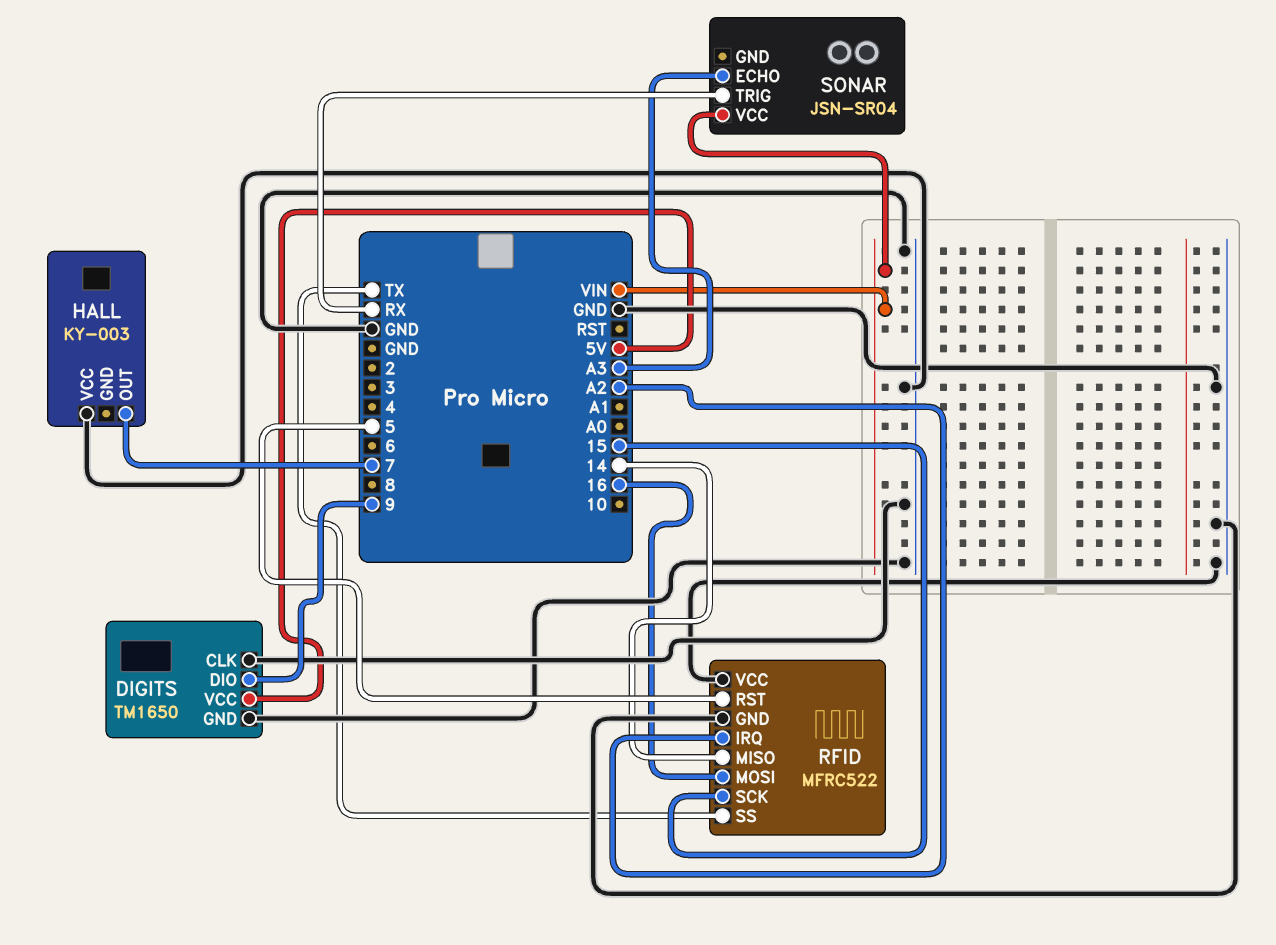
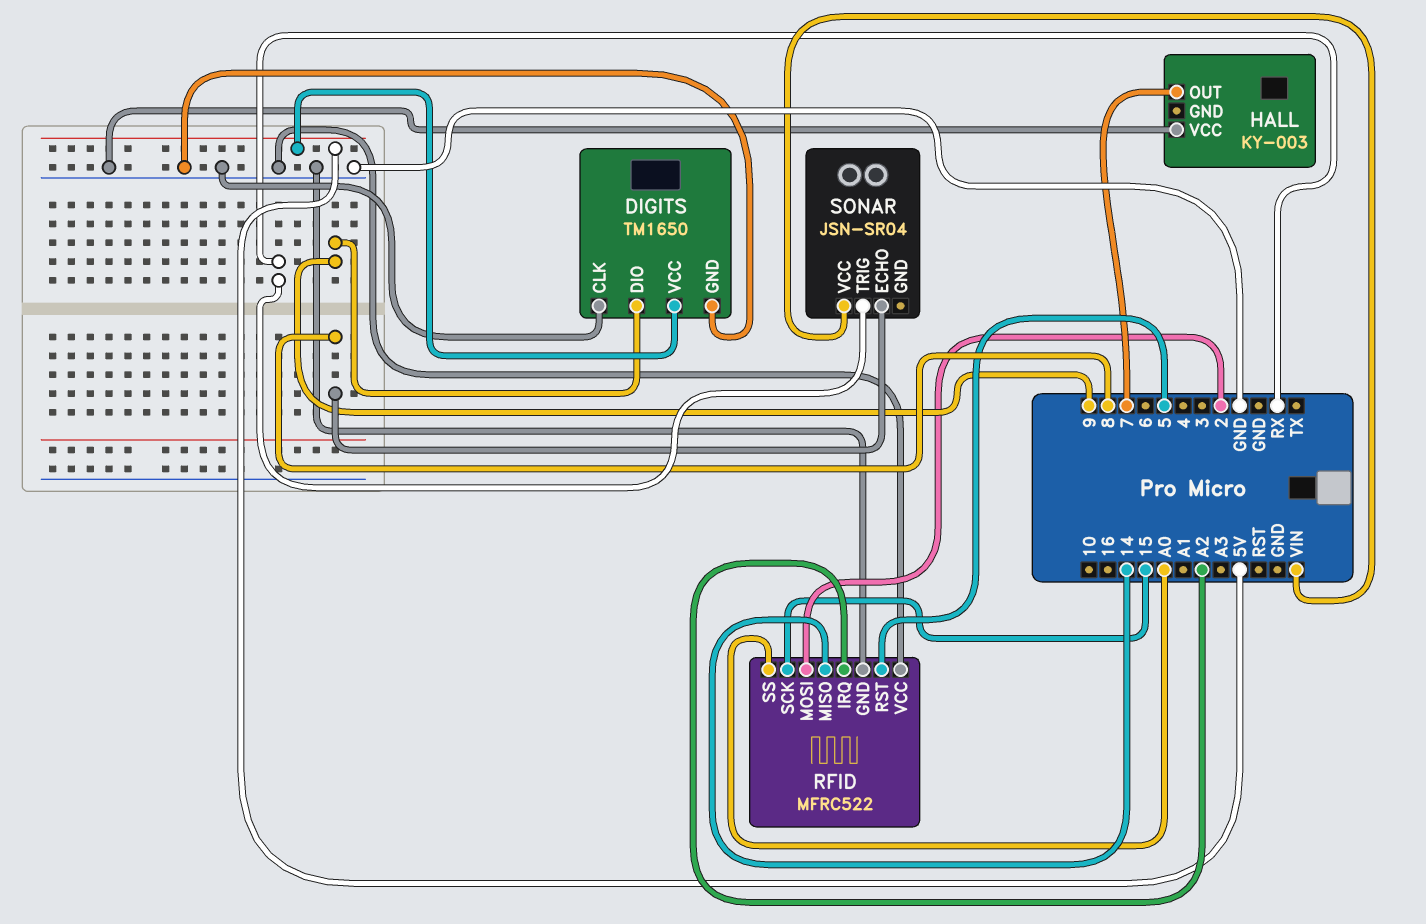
RFID pin MOSI: 16 -> 2
RFID pin SS: TX -> A0
SONAR pin ECHO: A3 -> 8

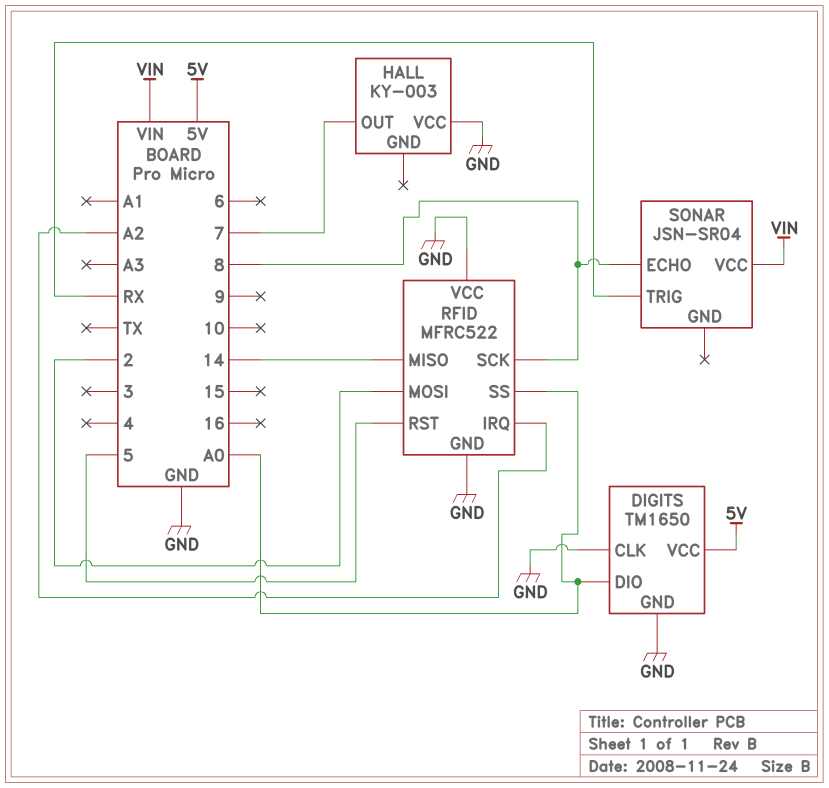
DIGITS pin DIO: 9 -> A0
RFID pin SCK: 15 -> 8

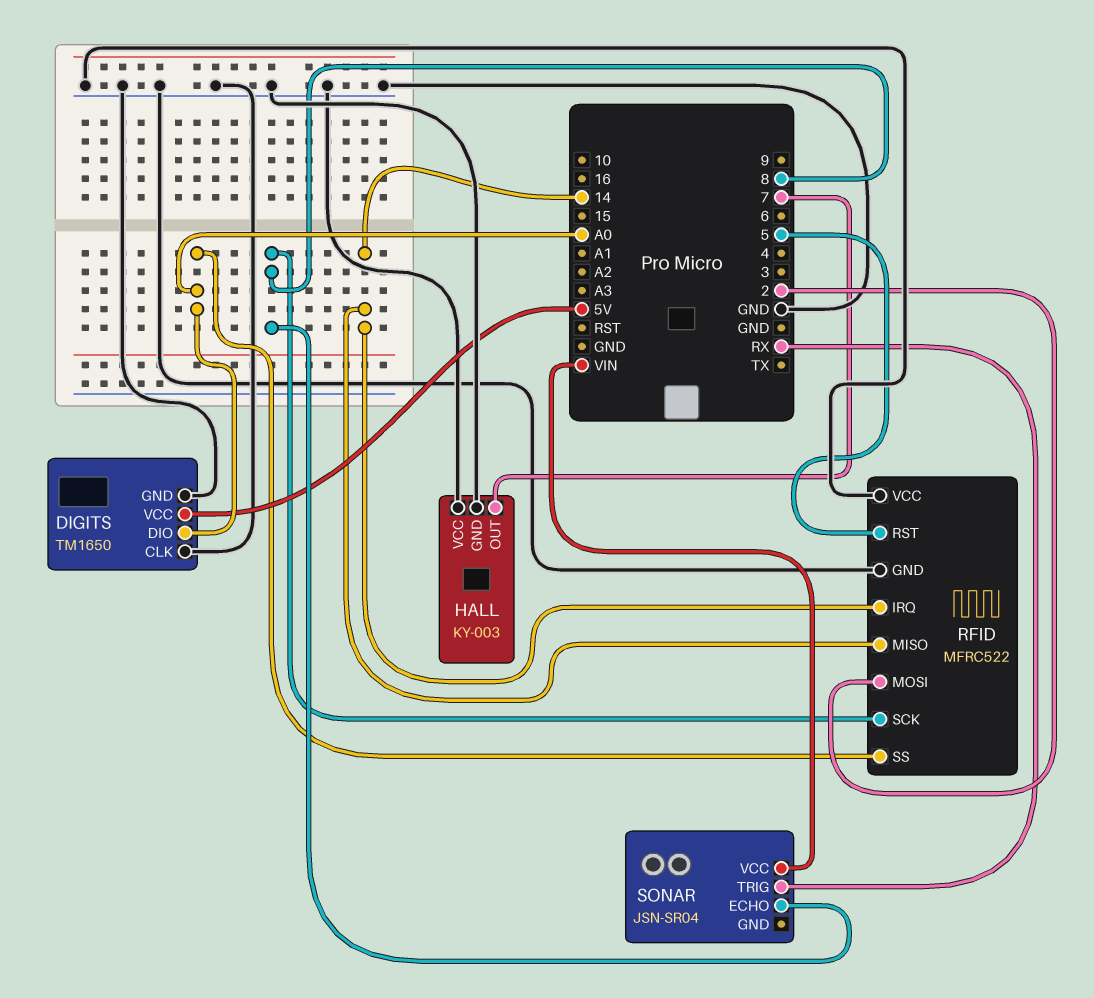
HALL pin GND: none -> GND
RFID pin IRQ: A2 -> 14

